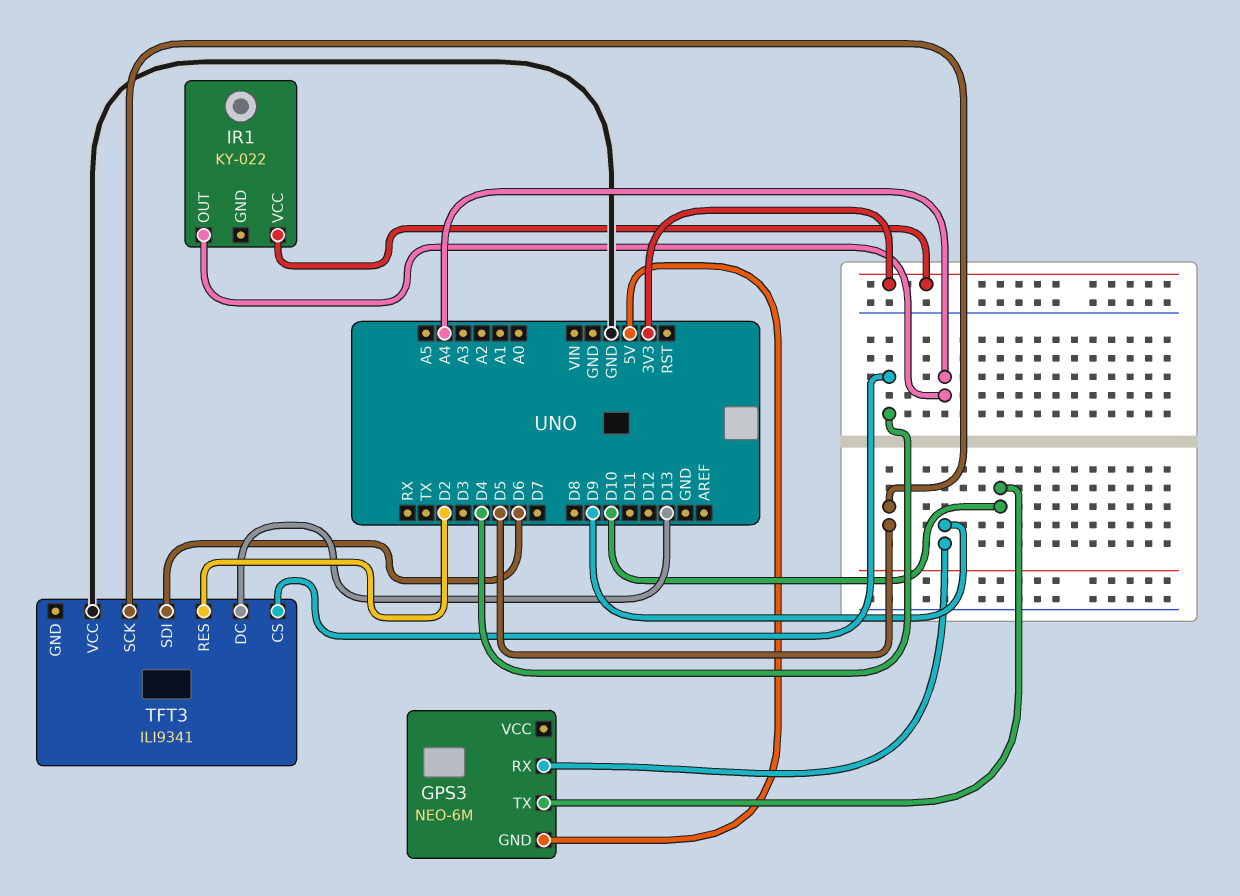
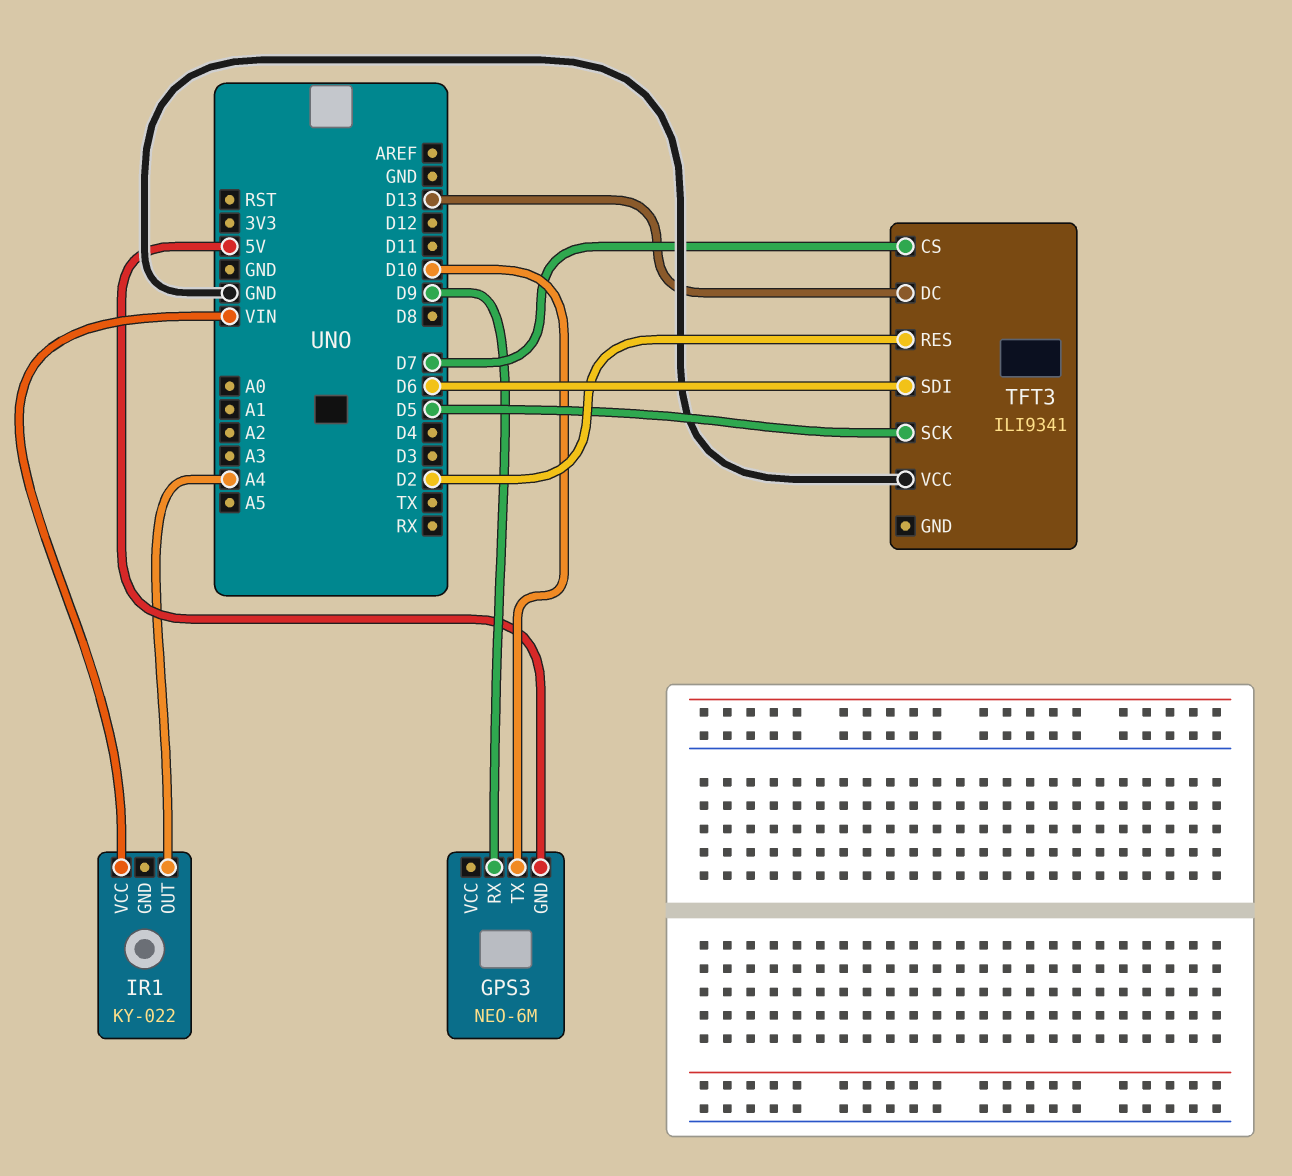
IR1 pin VCC: 3V3 -> VIN
TFT3 pin CS: D4 -> D7

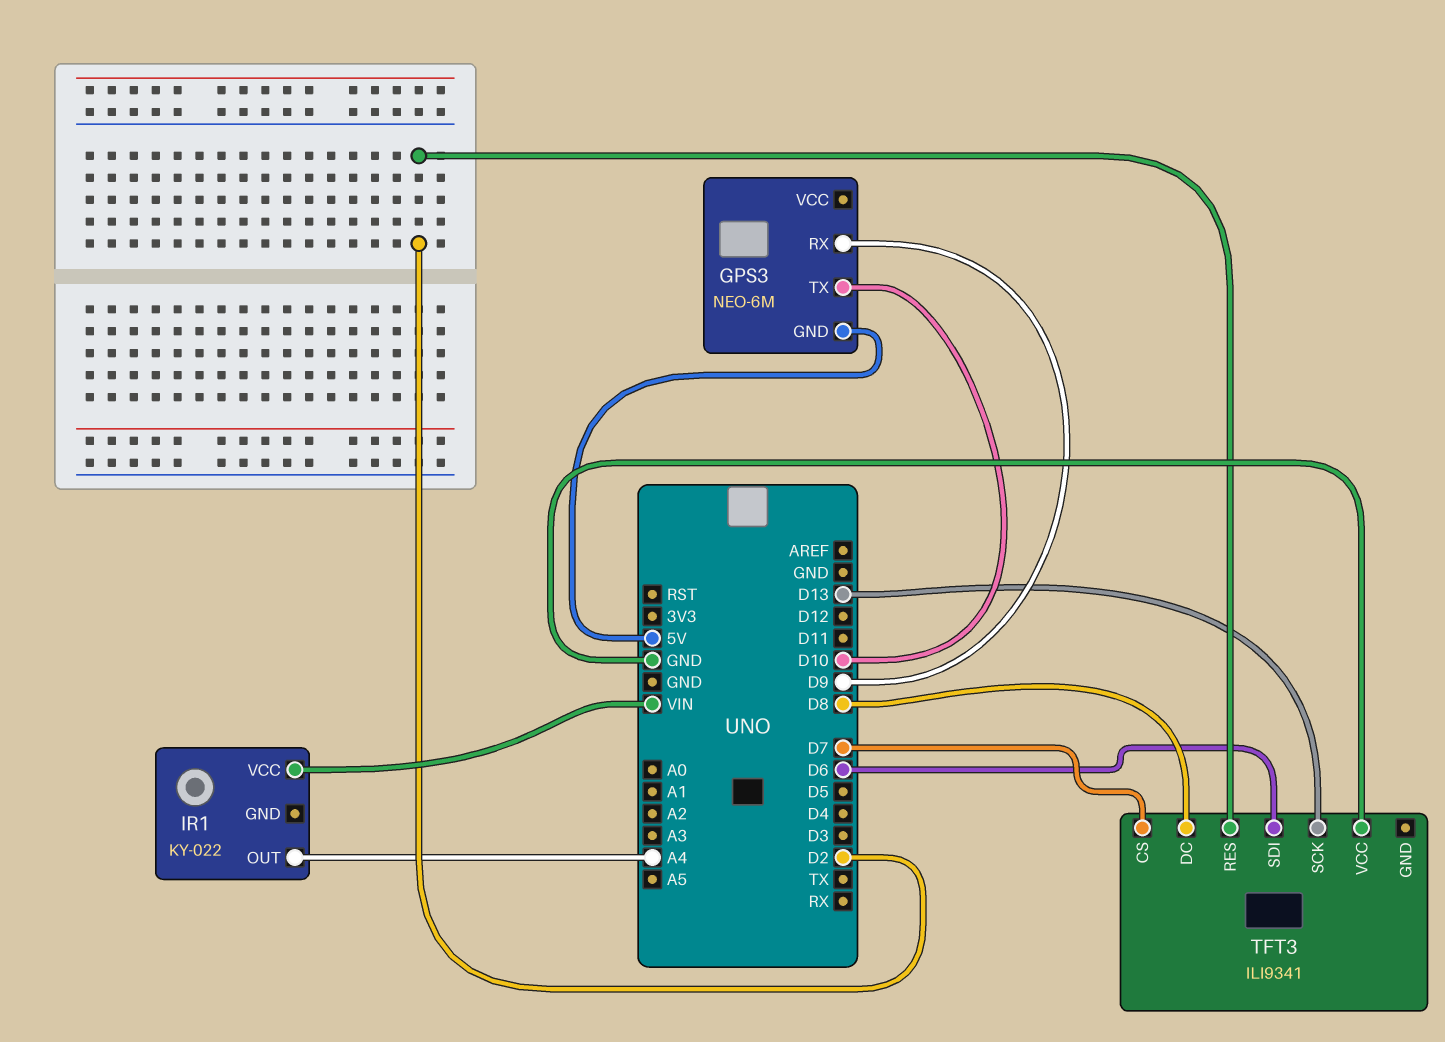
TFT3 pin DC: D13 -> D8
TFT3 pin SCK: D5 -> D13

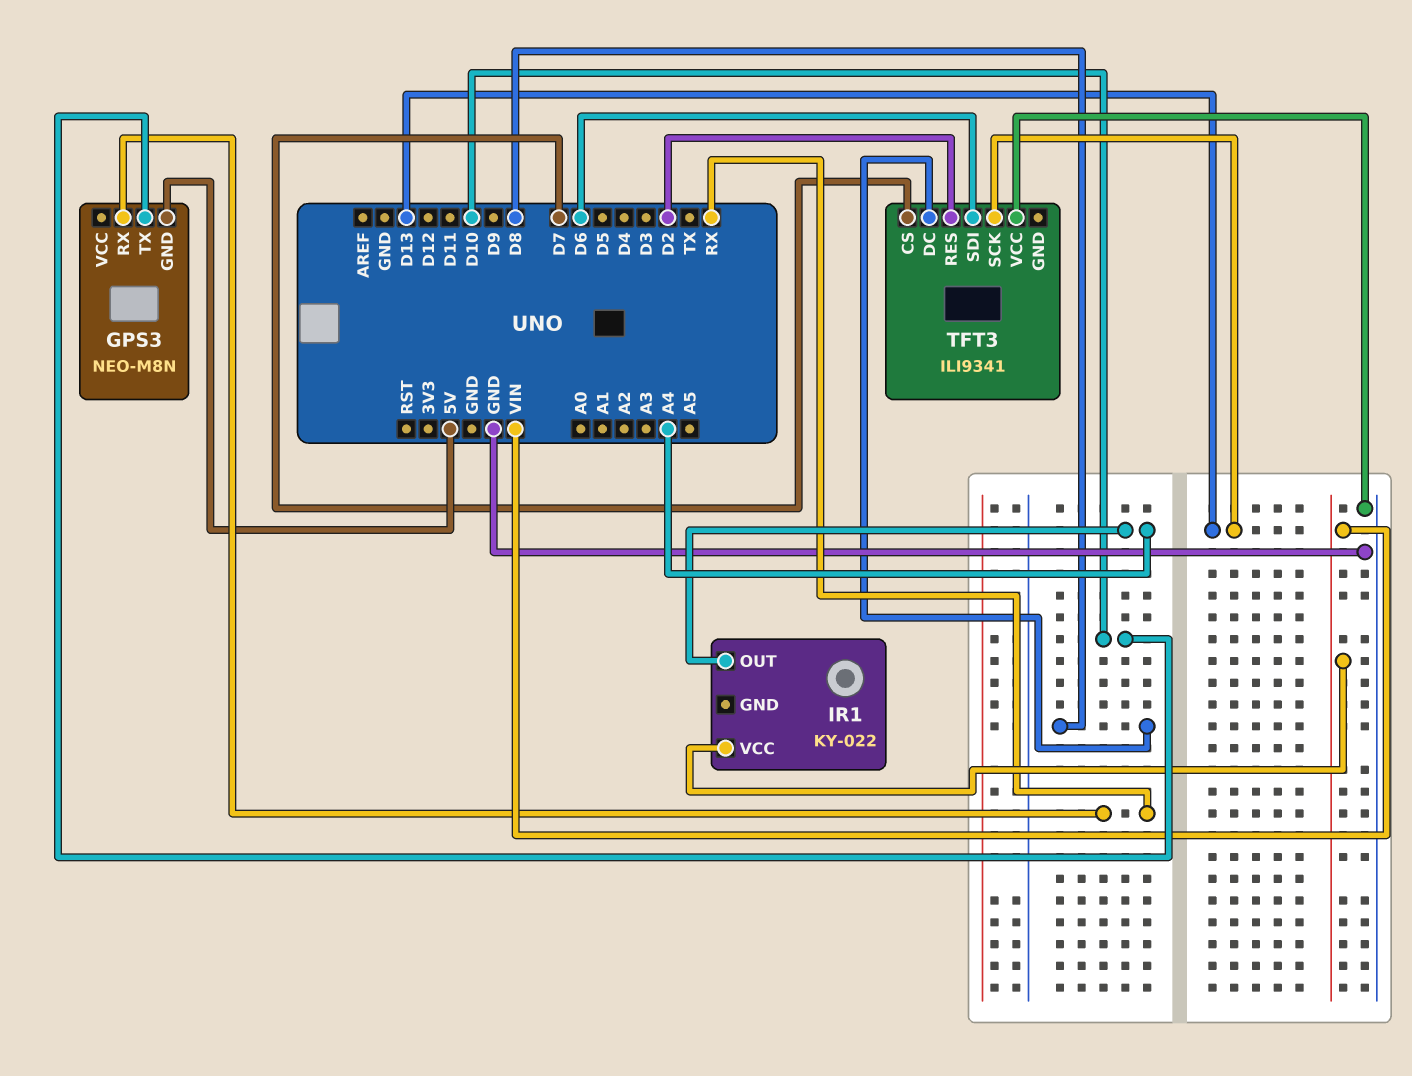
GPS3: NEO-6M -> NEO-M8N
GPS3 pin RX: D9 -> RX

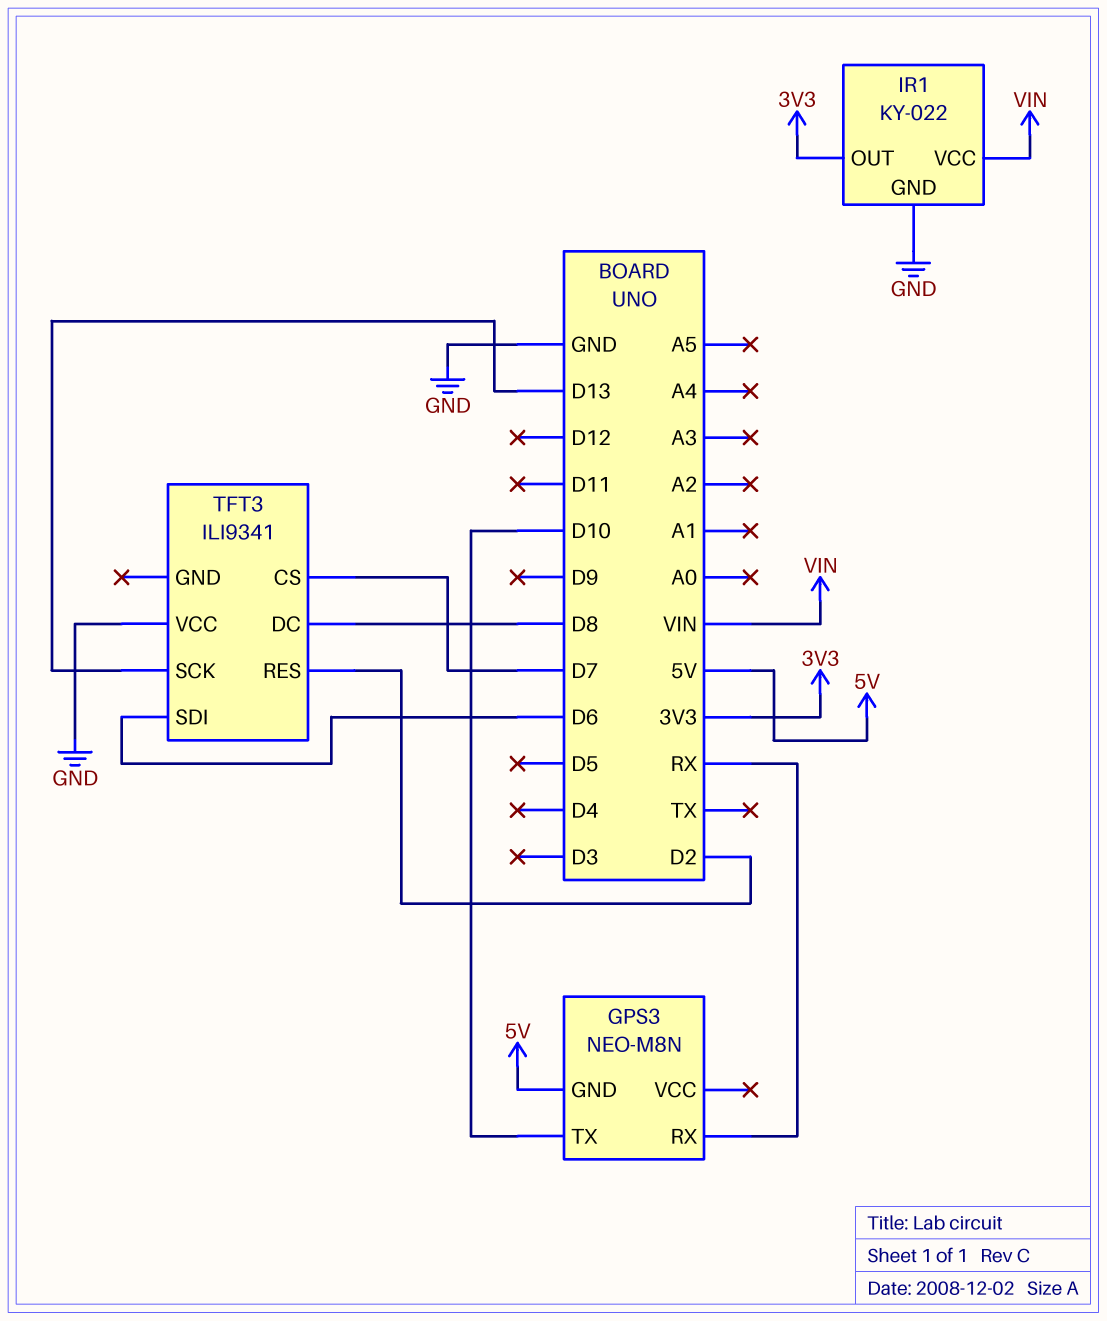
IR1 pin GND: none -> GND
IR1 pin OUT: A4 -> 3V3

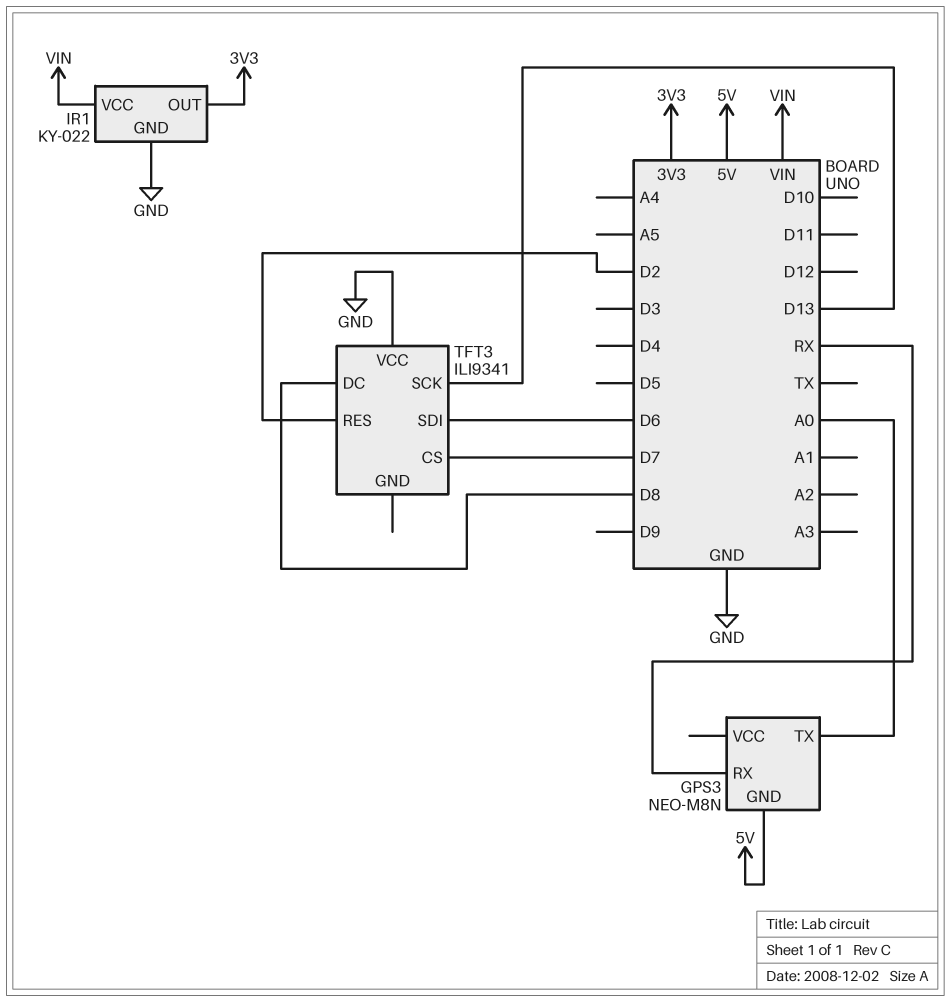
GPS3 pin TX: D10 -> A0

